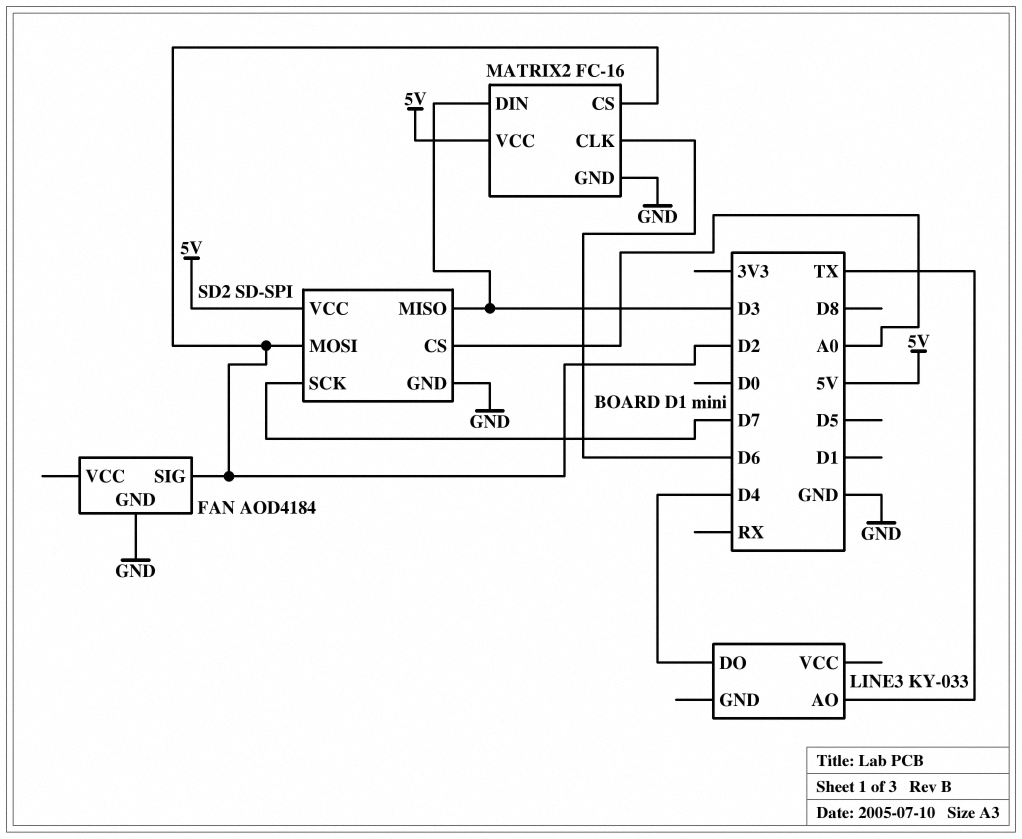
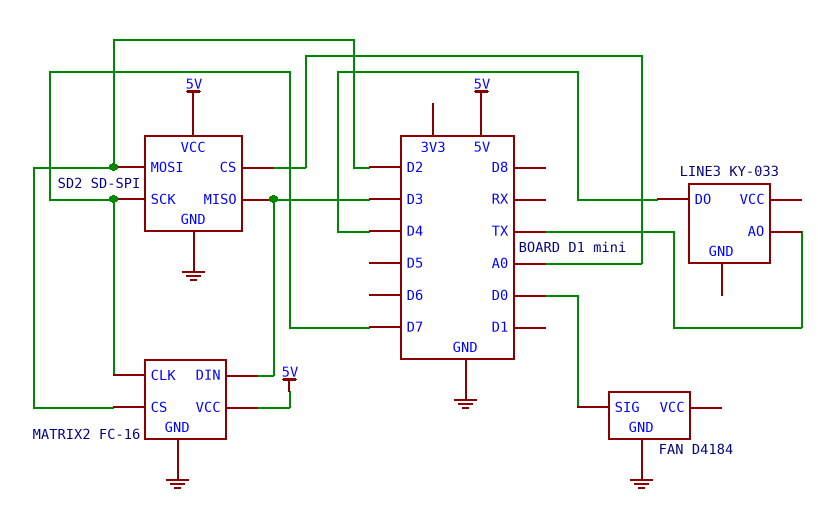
FAN: AOD4184 -> D4184
FAN pin SIG: D2 -> D0
MATRIX2 pin CLK: D6 -> D7

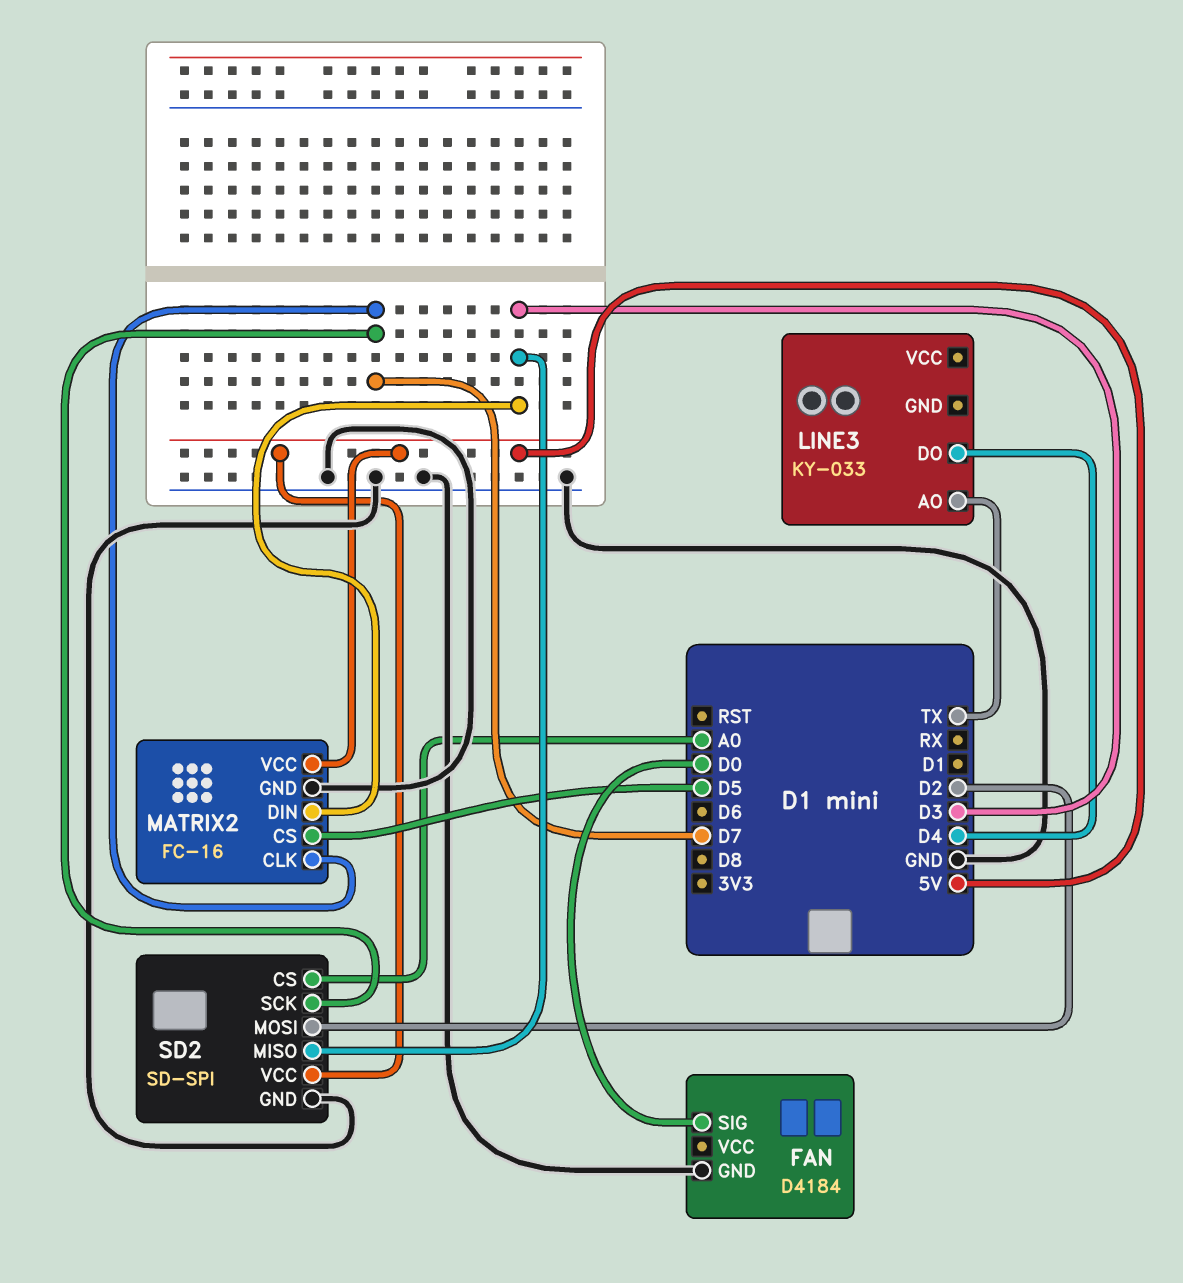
MATRIX2 pin CS: D2 -> D5

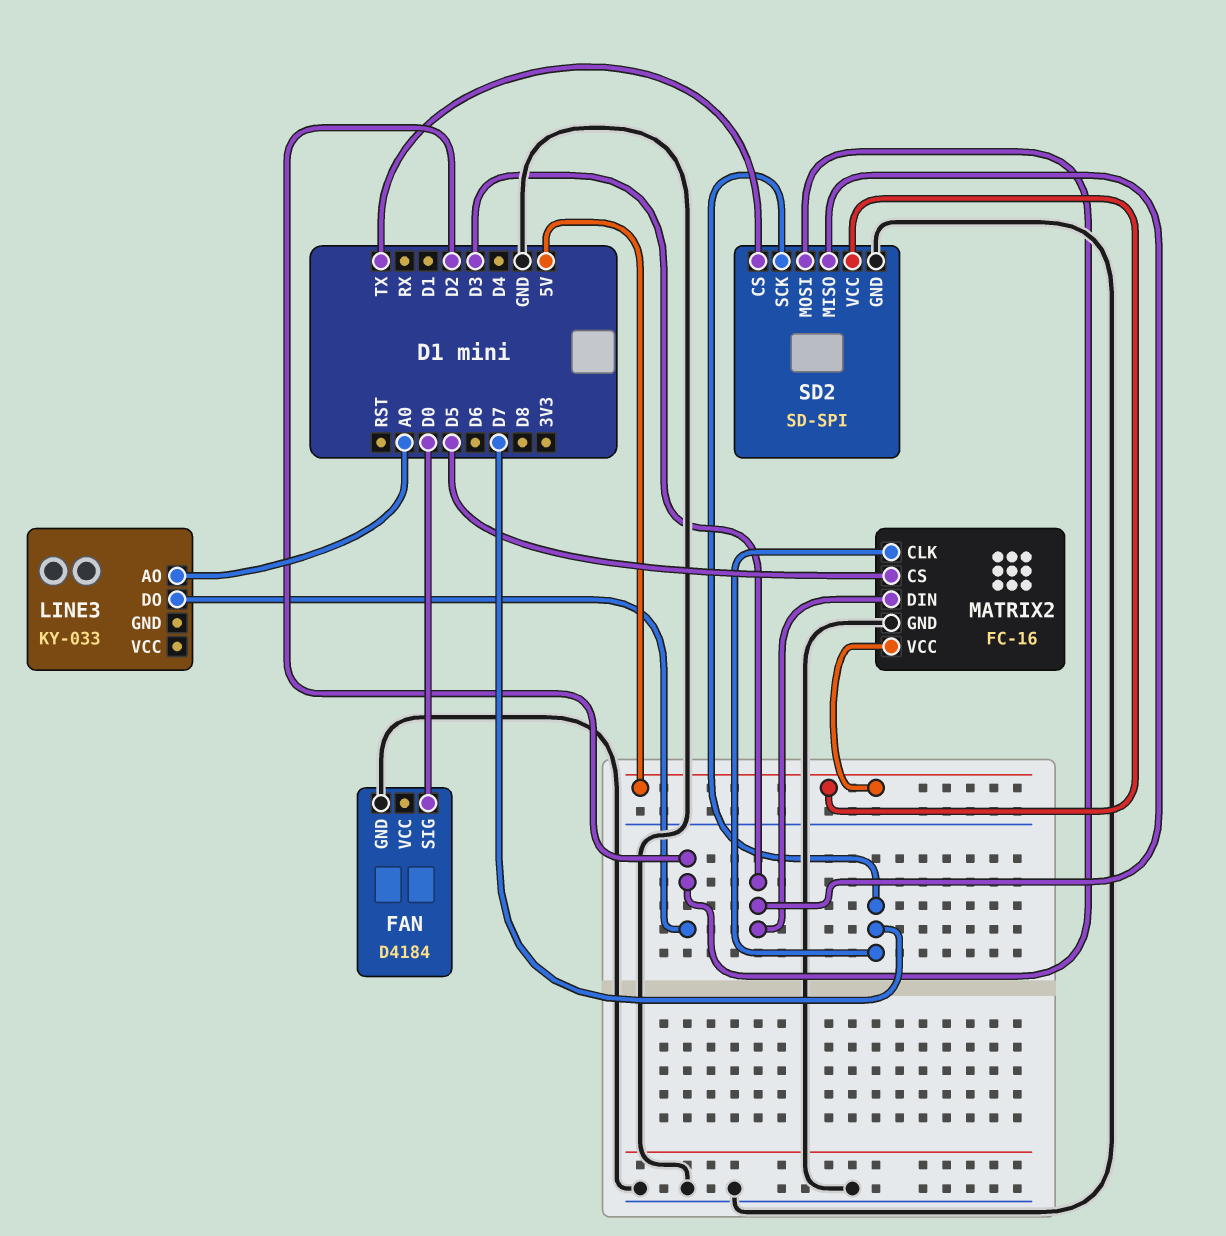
LINE3 pin AO: TX -> A0
LINE3 pin DO: D4 -> D2
SD2 pin CS: A0 -> TX

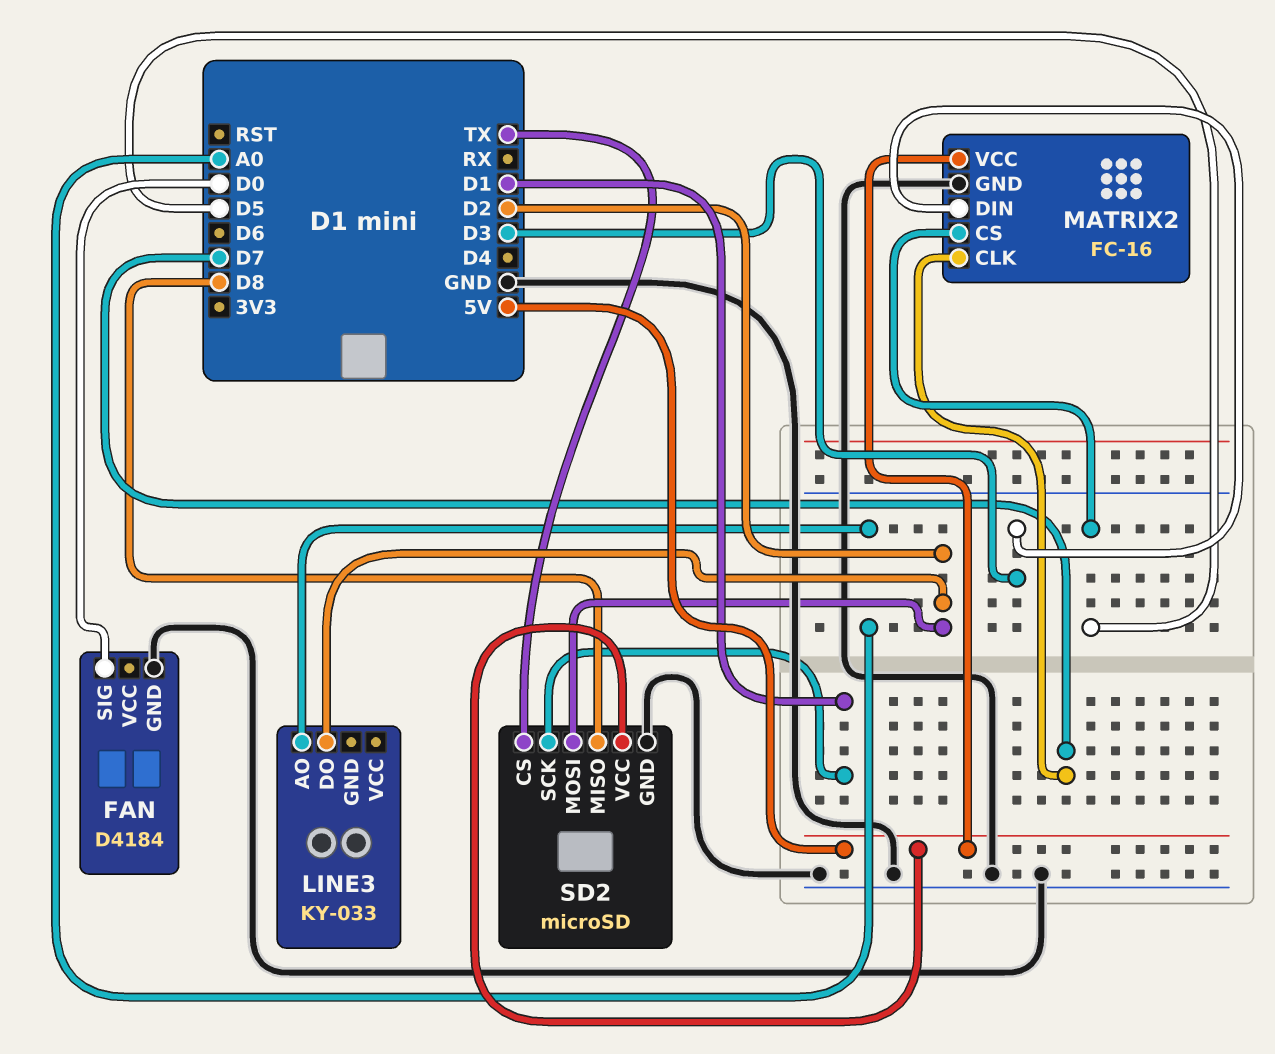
SD2: SD-SPI -> microSD
SD2 pin MISO: D3 -> D8
SD2 pin SCK: D7 -> D1

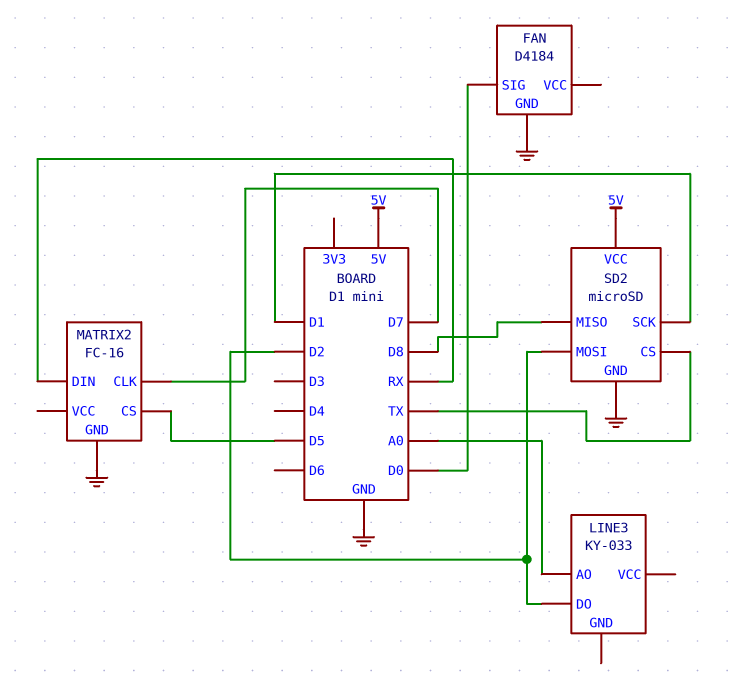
MATRIX2 pin DIN: D3 -> RX
MATRIX2 pin VCC: 5V -> none

